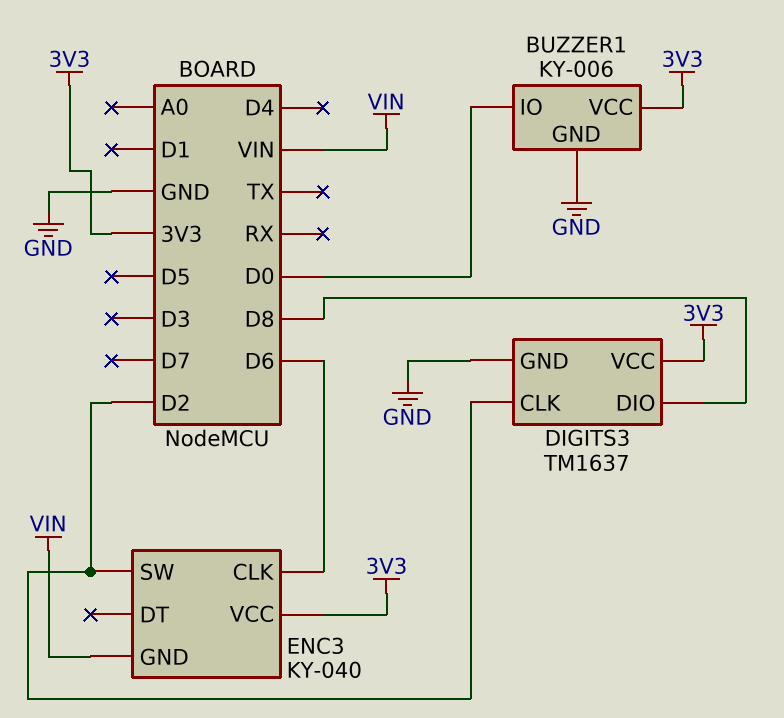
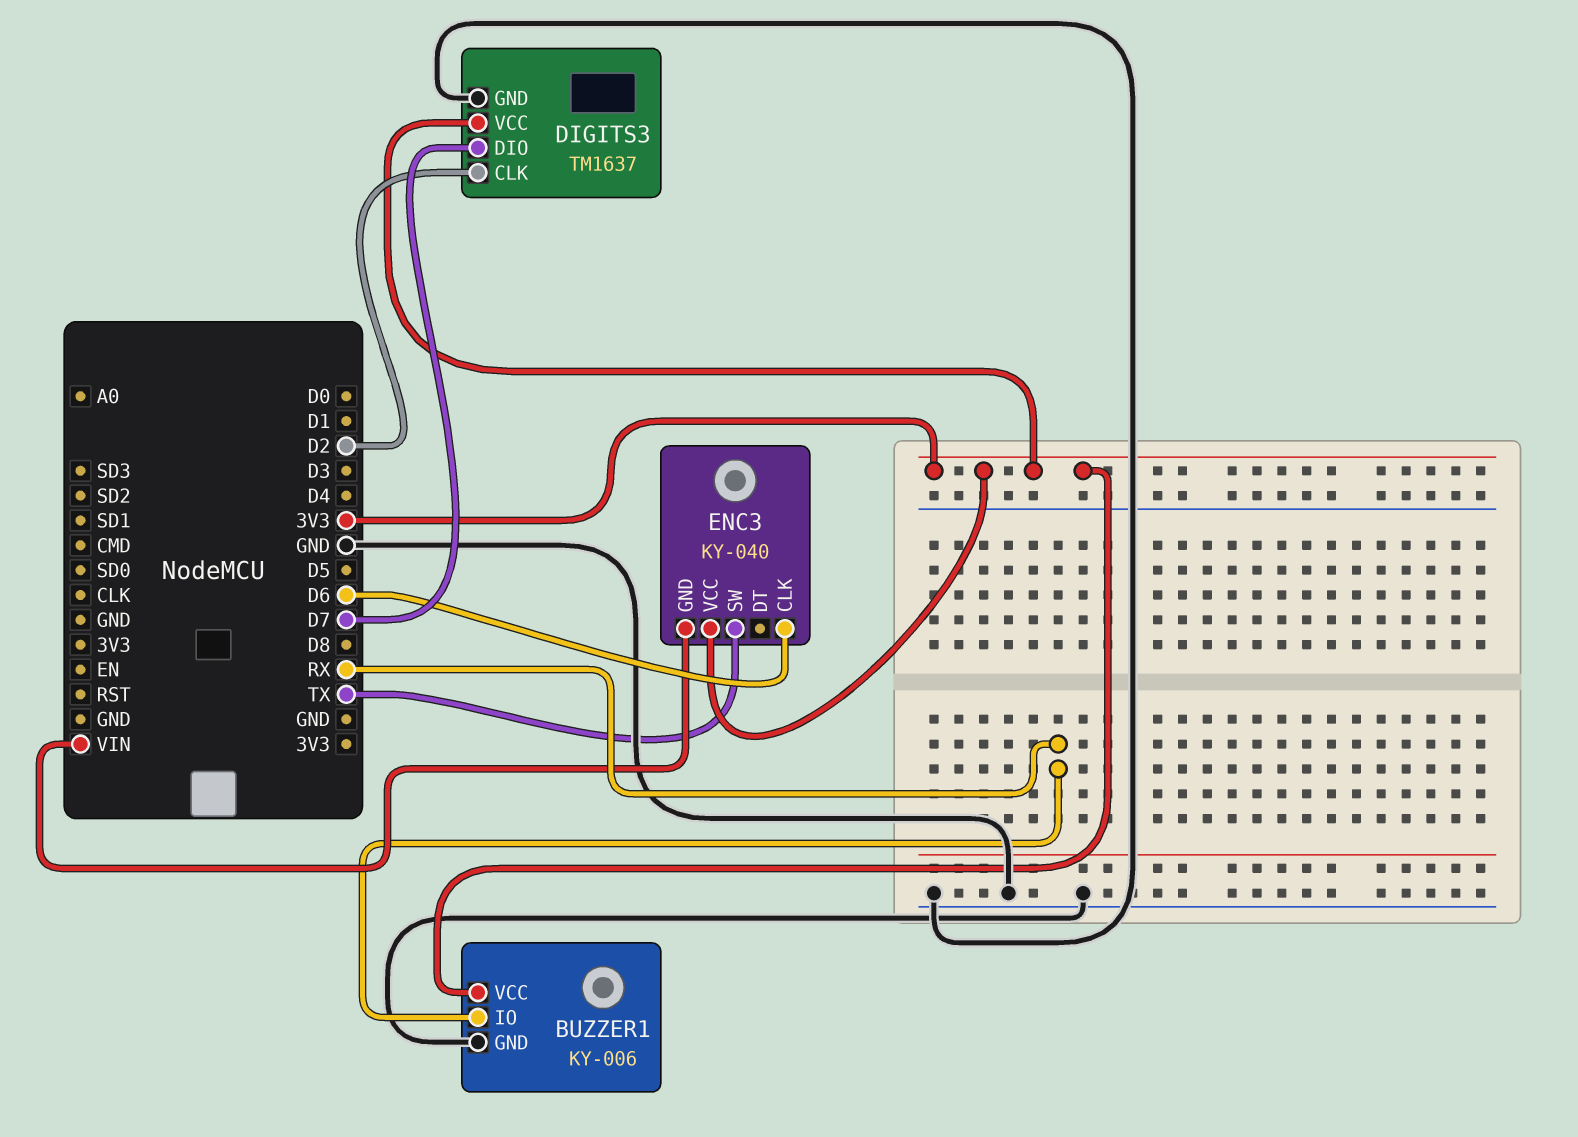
BUZZER1 pin IO: D0 -> RX
DIGITS3 pin DIO: D8 -> D7
ENC3 pin SW: D2 -> TX

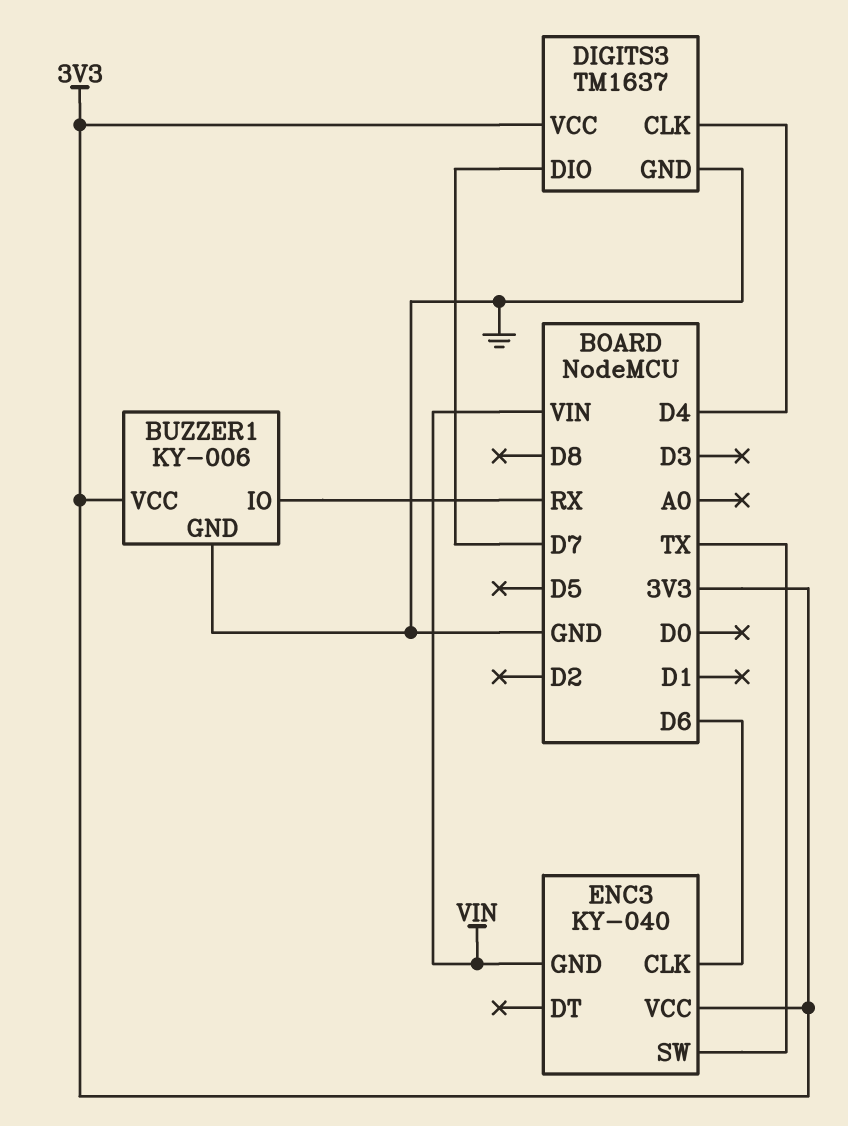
DIGITS3 pin CLK: D2 -> D4

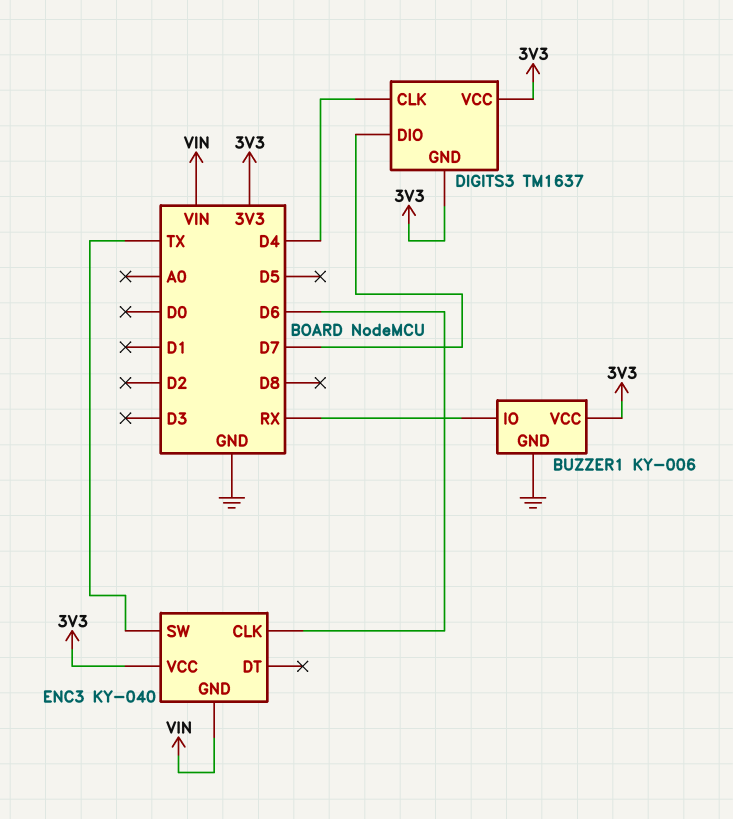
DIGITS3 pin GND: GND -> 3V3

